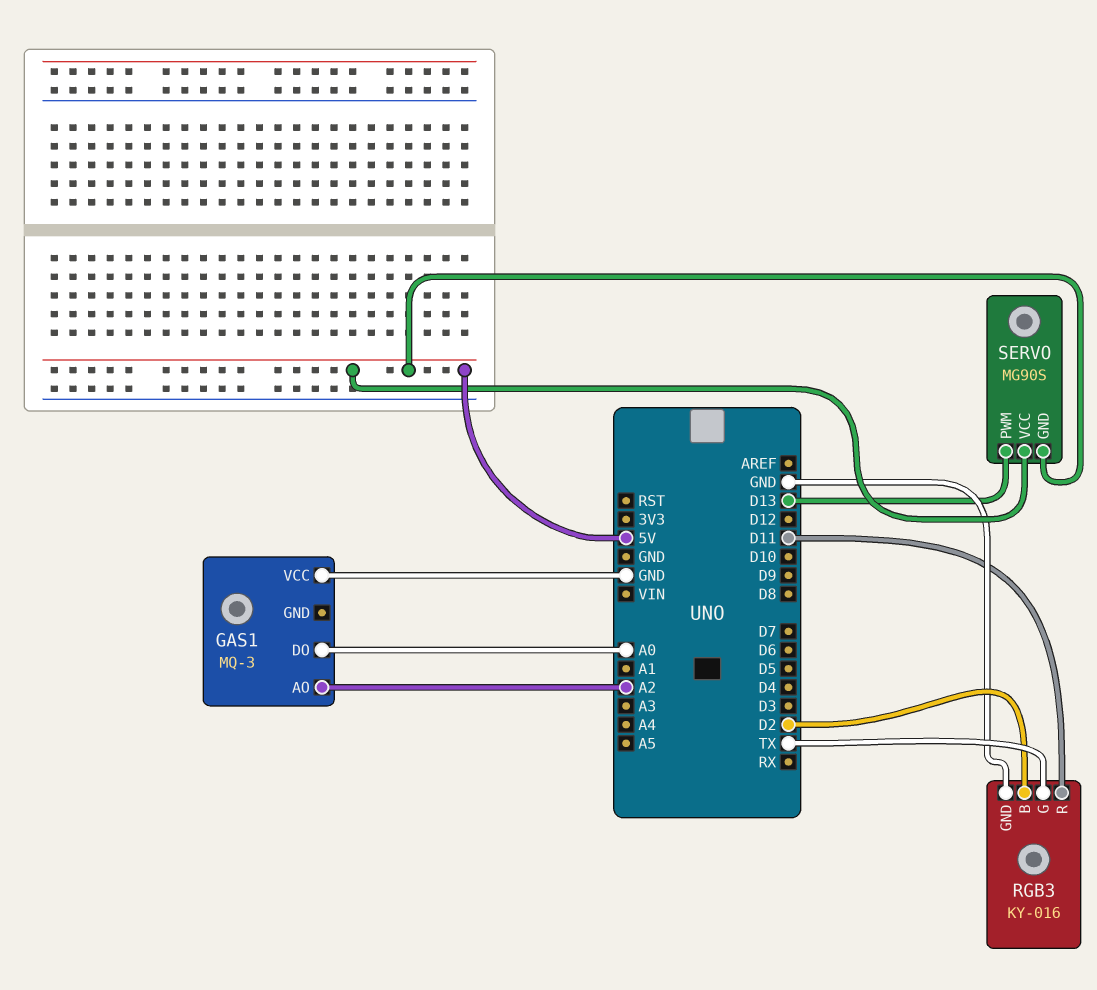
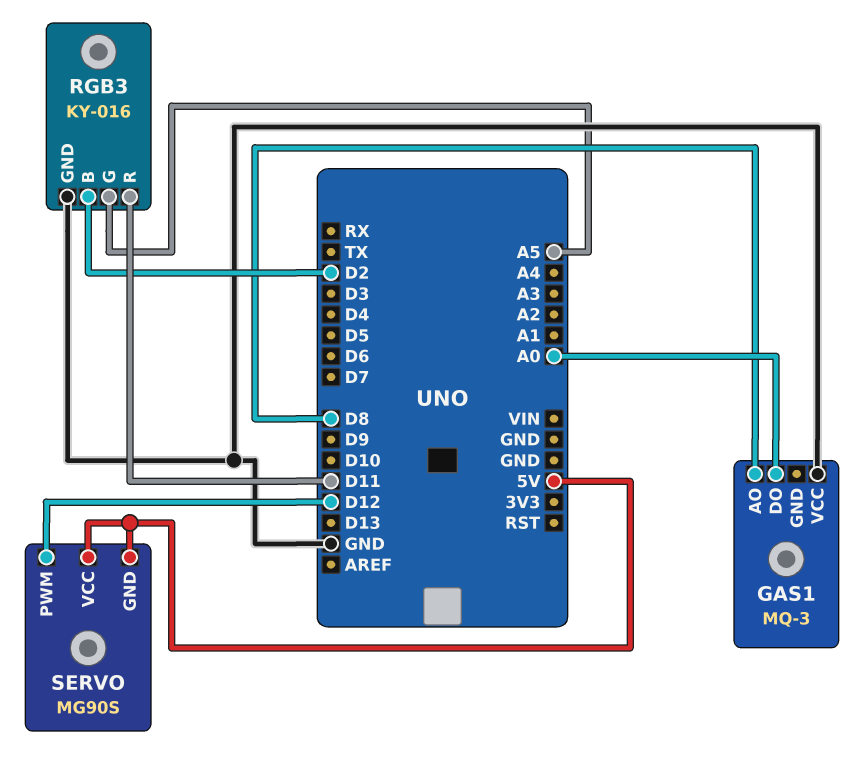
GAS1 pin AO: A2 -> D8
RGB3 pin G: TX -> A5
SERVO pin PWM: D13 -> D12

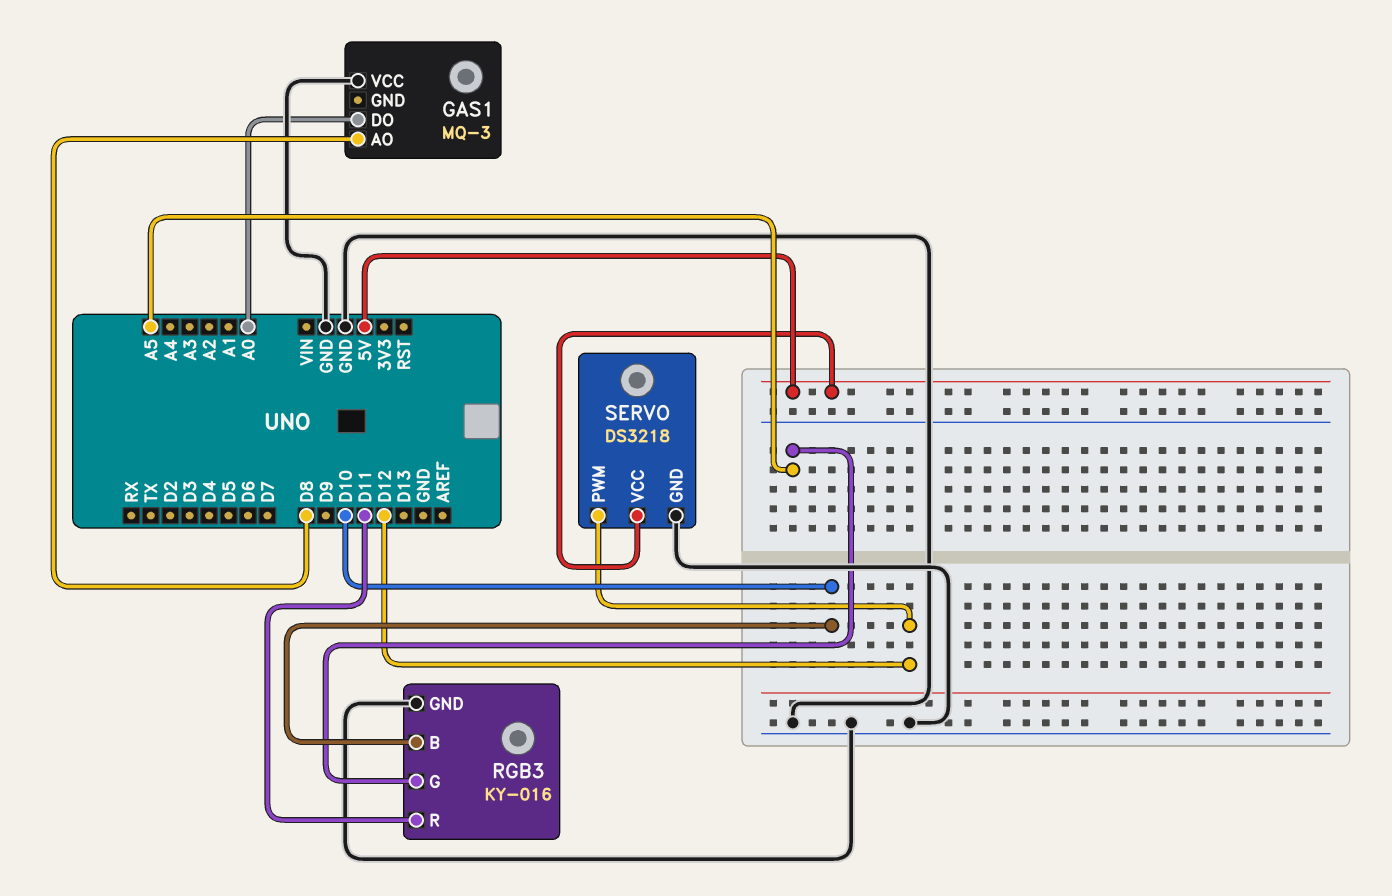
RGB3 pin B: D2 -> D10
SERVO: MG90S -> DS3218
SERVO pin GND: 5V -> GND

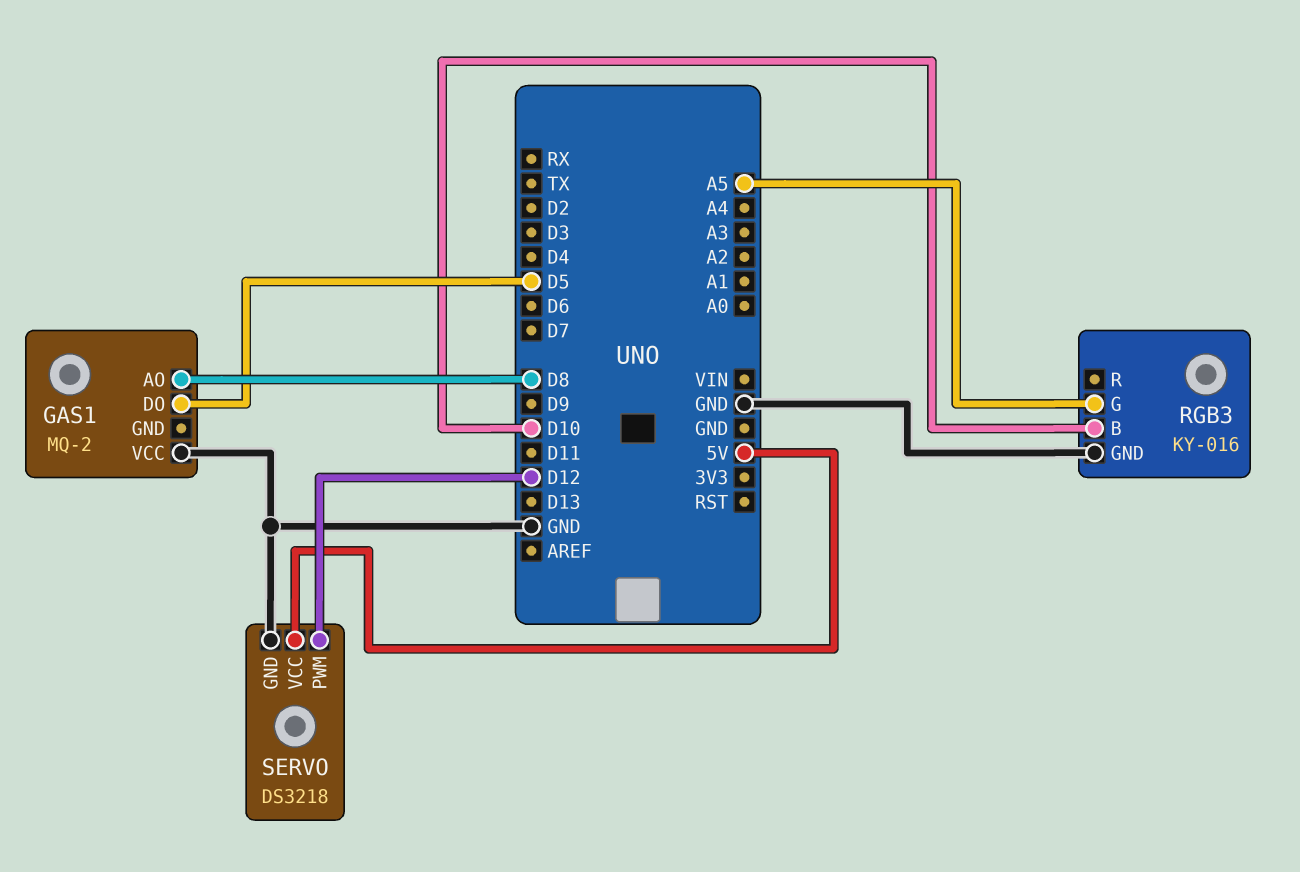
GAS1: MQ-3 -> MQ-2
GAS1 pin DO: A0 -> D5
RGB3 pin R: D11 -> none

